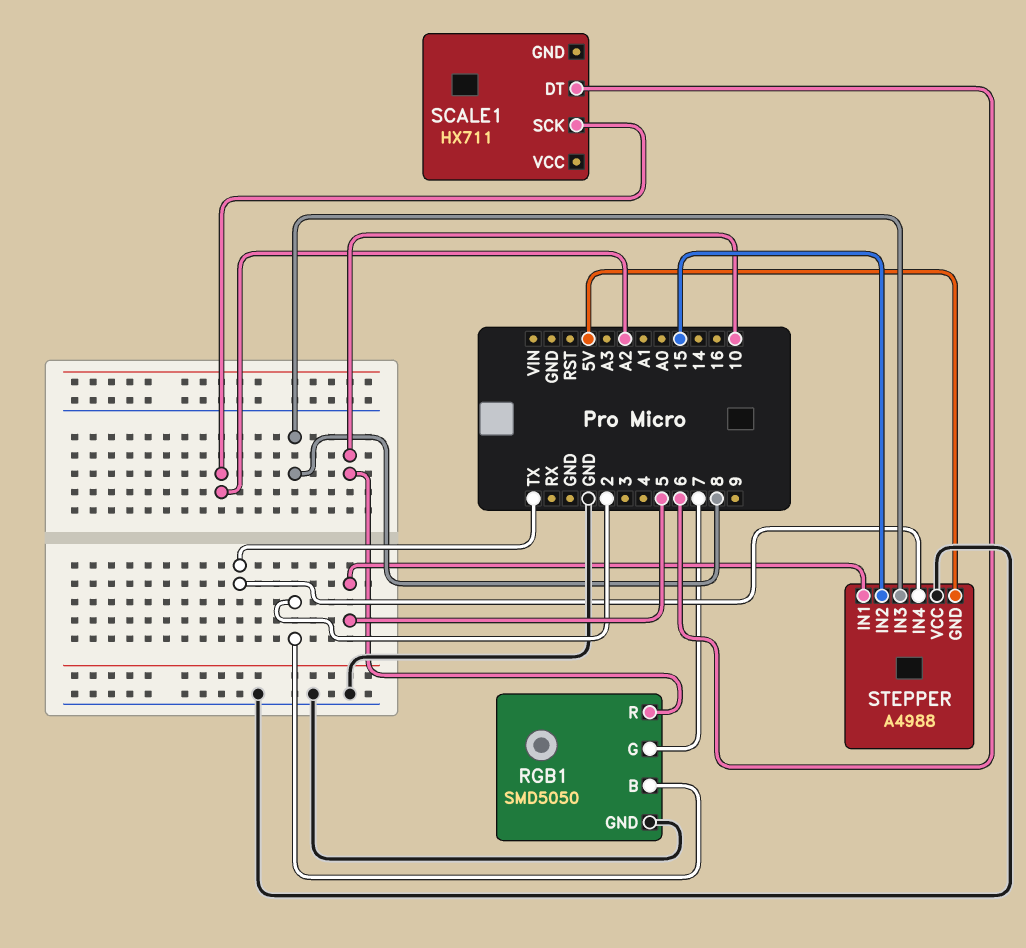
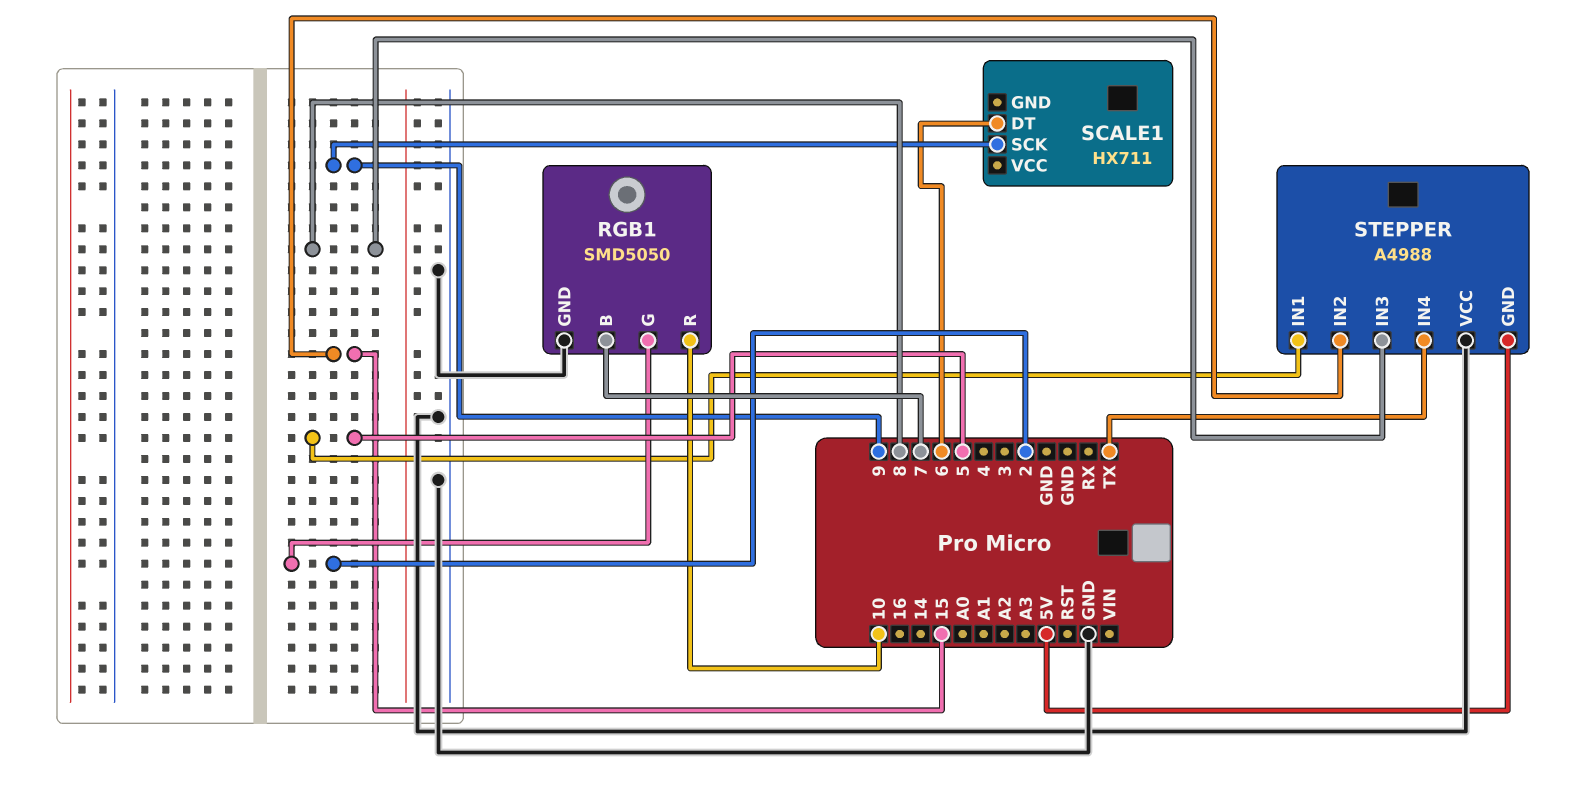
RGB1 pin B: 2 -> 7
RGB1 pin G: 7 -> 2
SCALE1 pin SCK: A2 -> 9

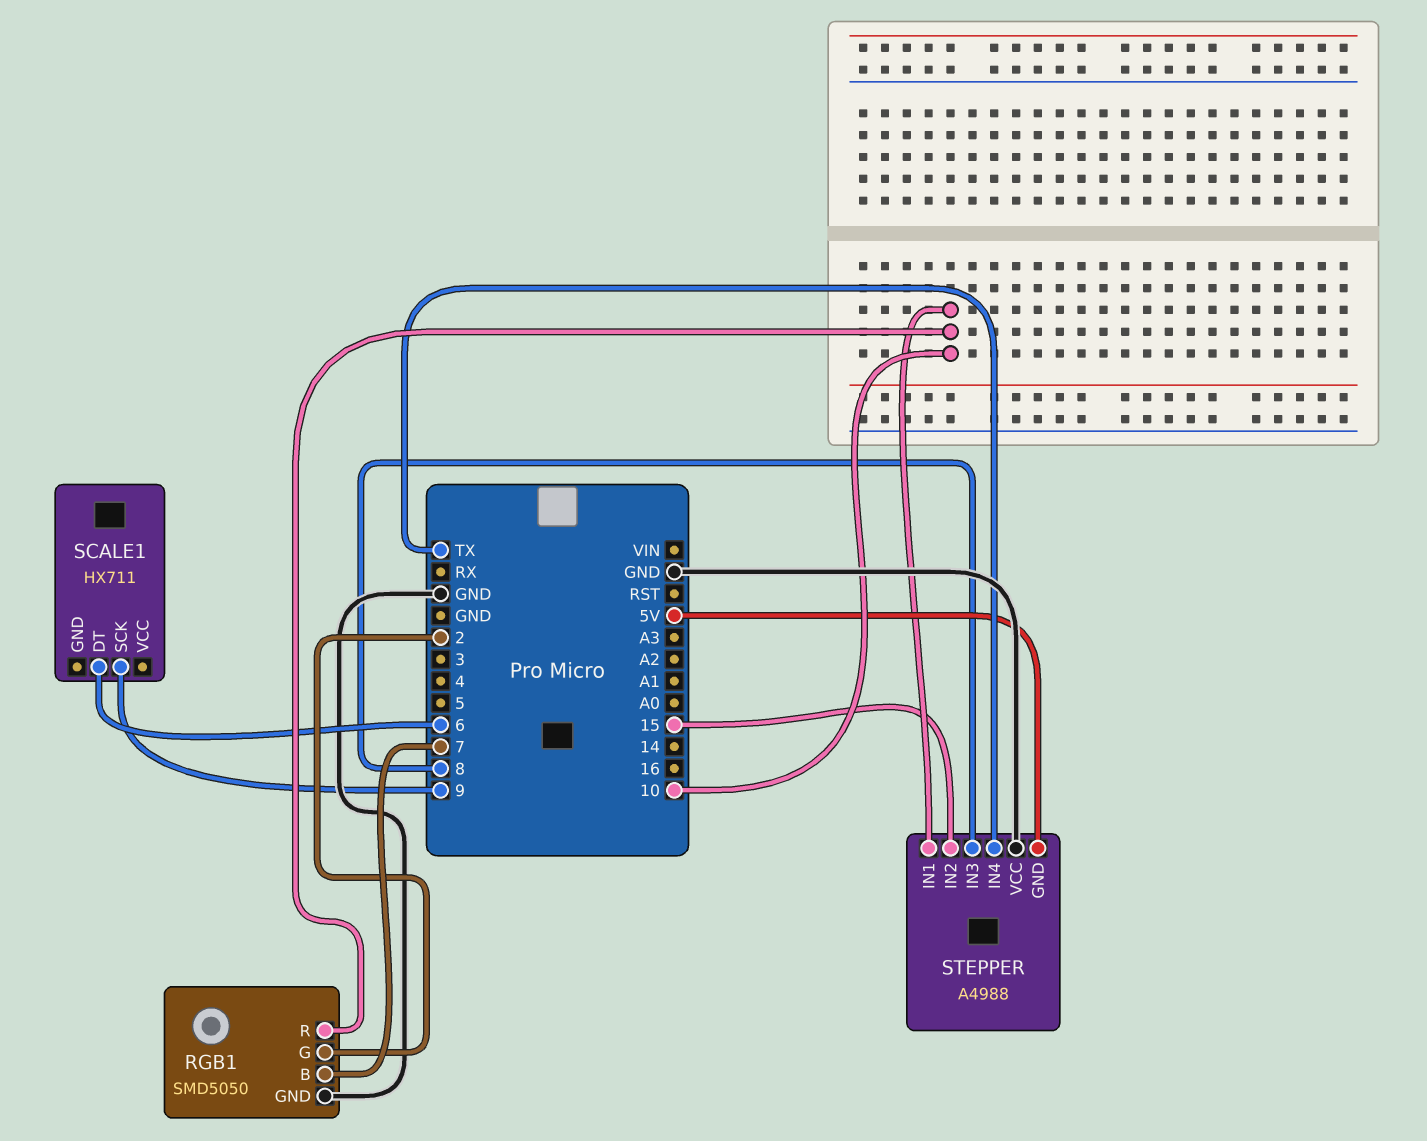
STEPPER pin IN1: 5 -> 10

